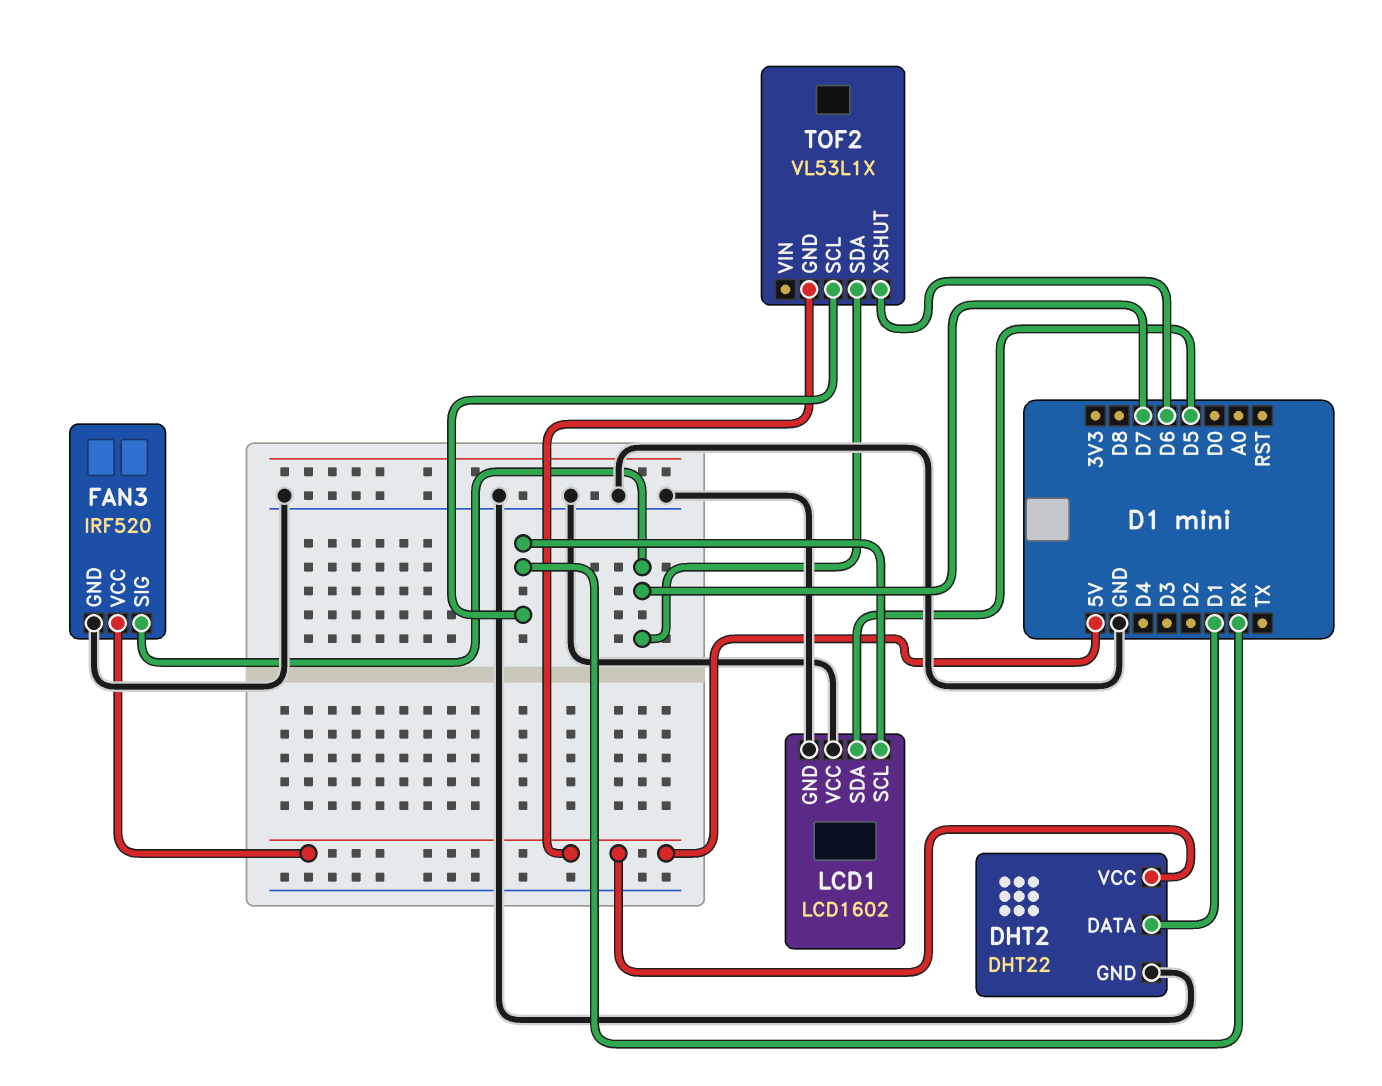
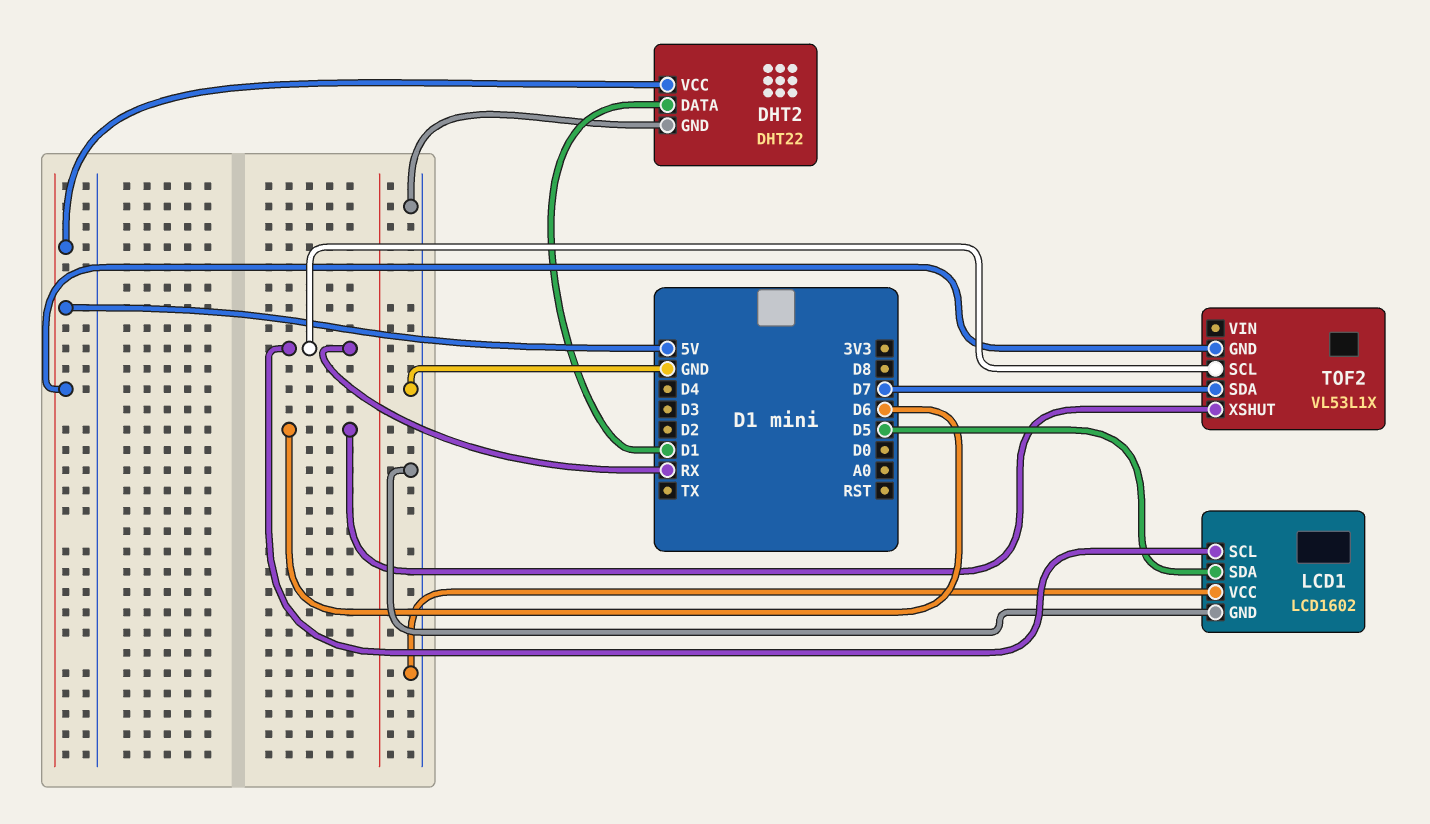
FAN3: IRF520 -> none
FAN3 pin GND: GND -> none
FAN3 pin SIG: D7 -> none
FAN3 pin VCC: 5V -> none

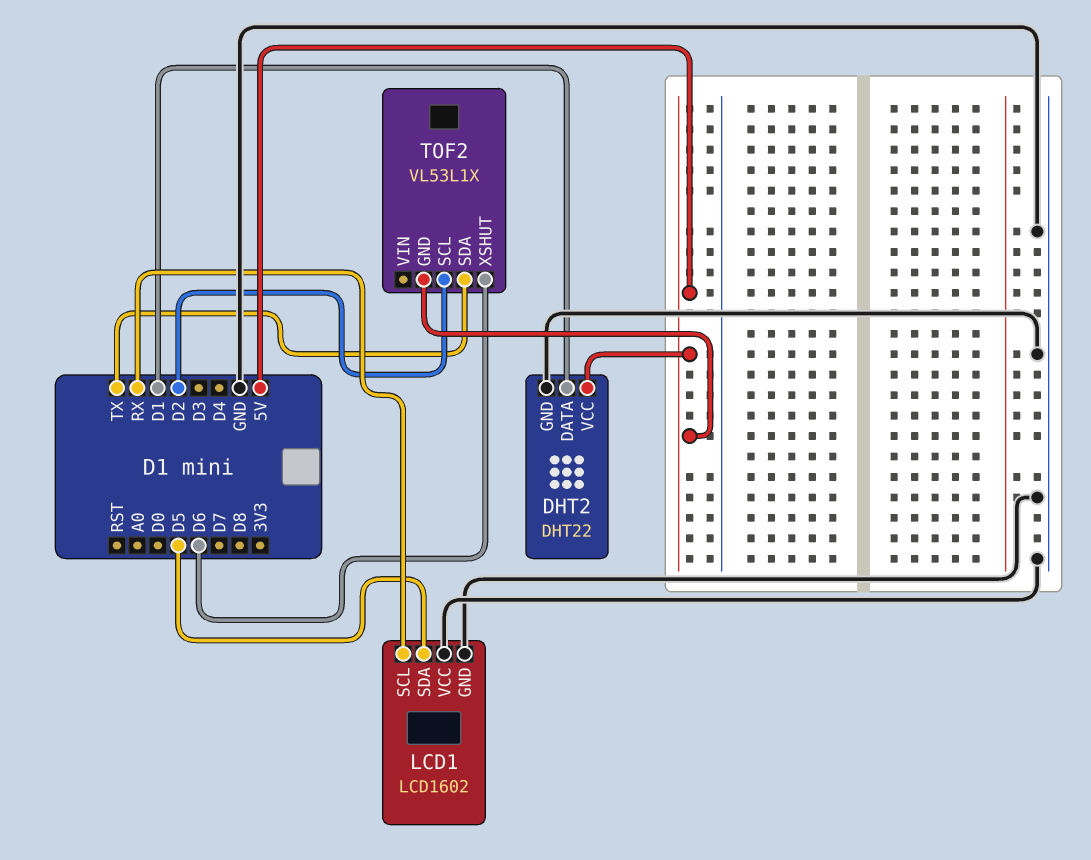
TOF2 pin SCL: RX -> D2
TOF2 pin SDA: D7 -> TX

